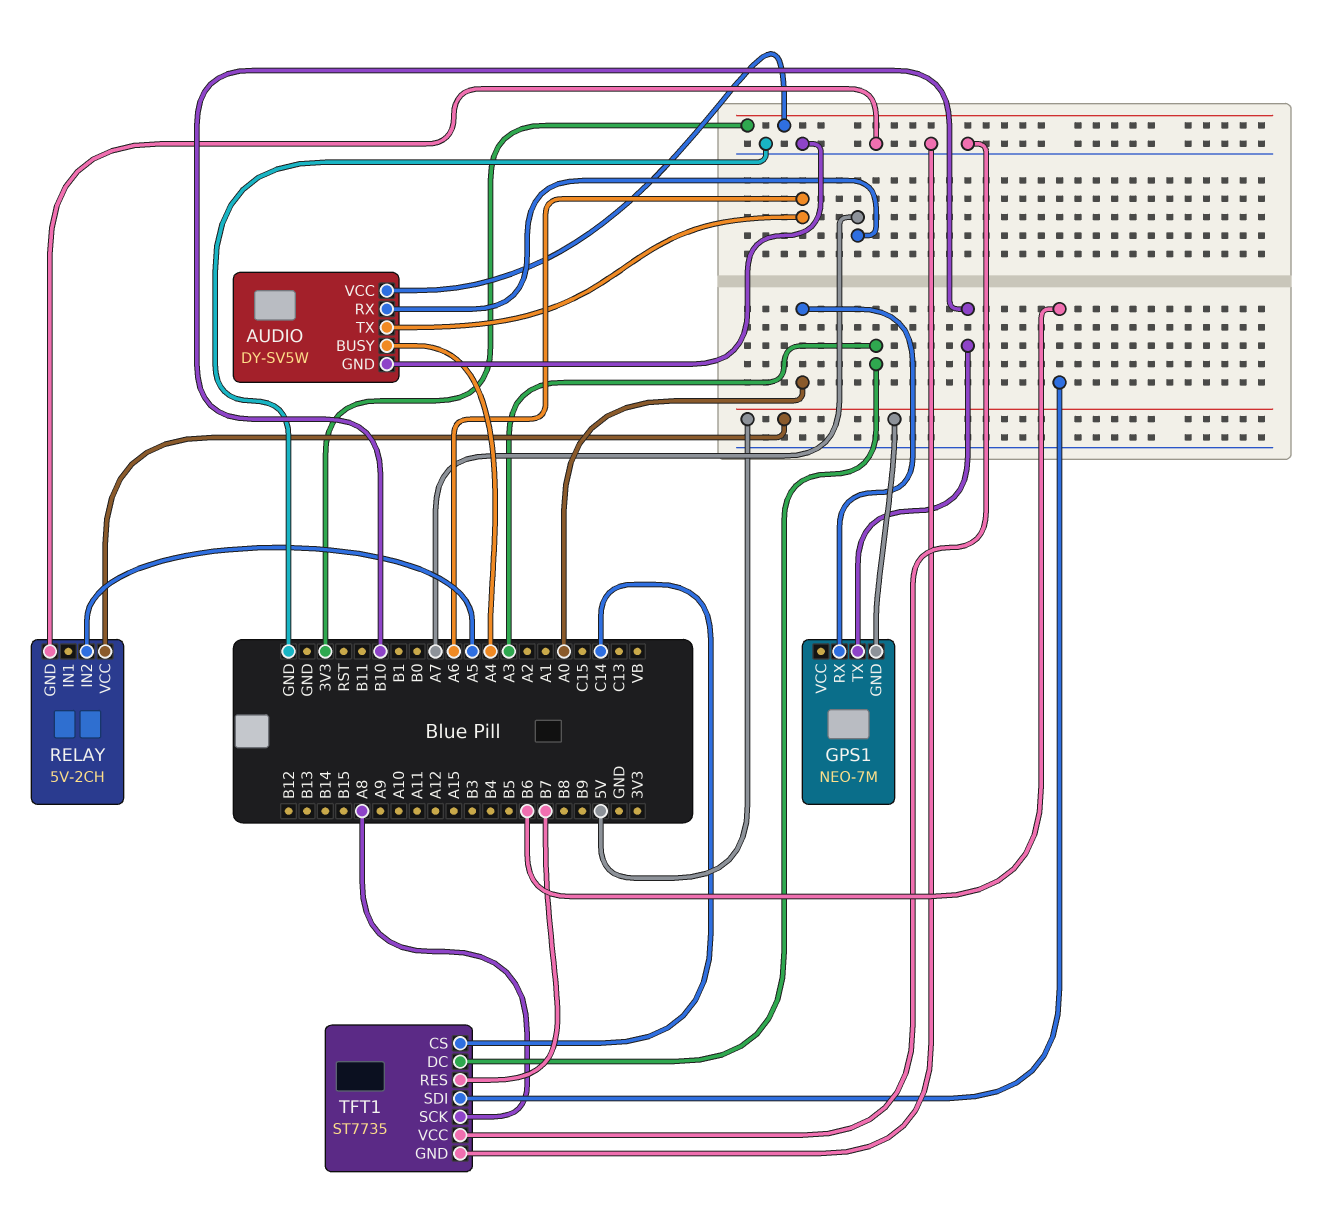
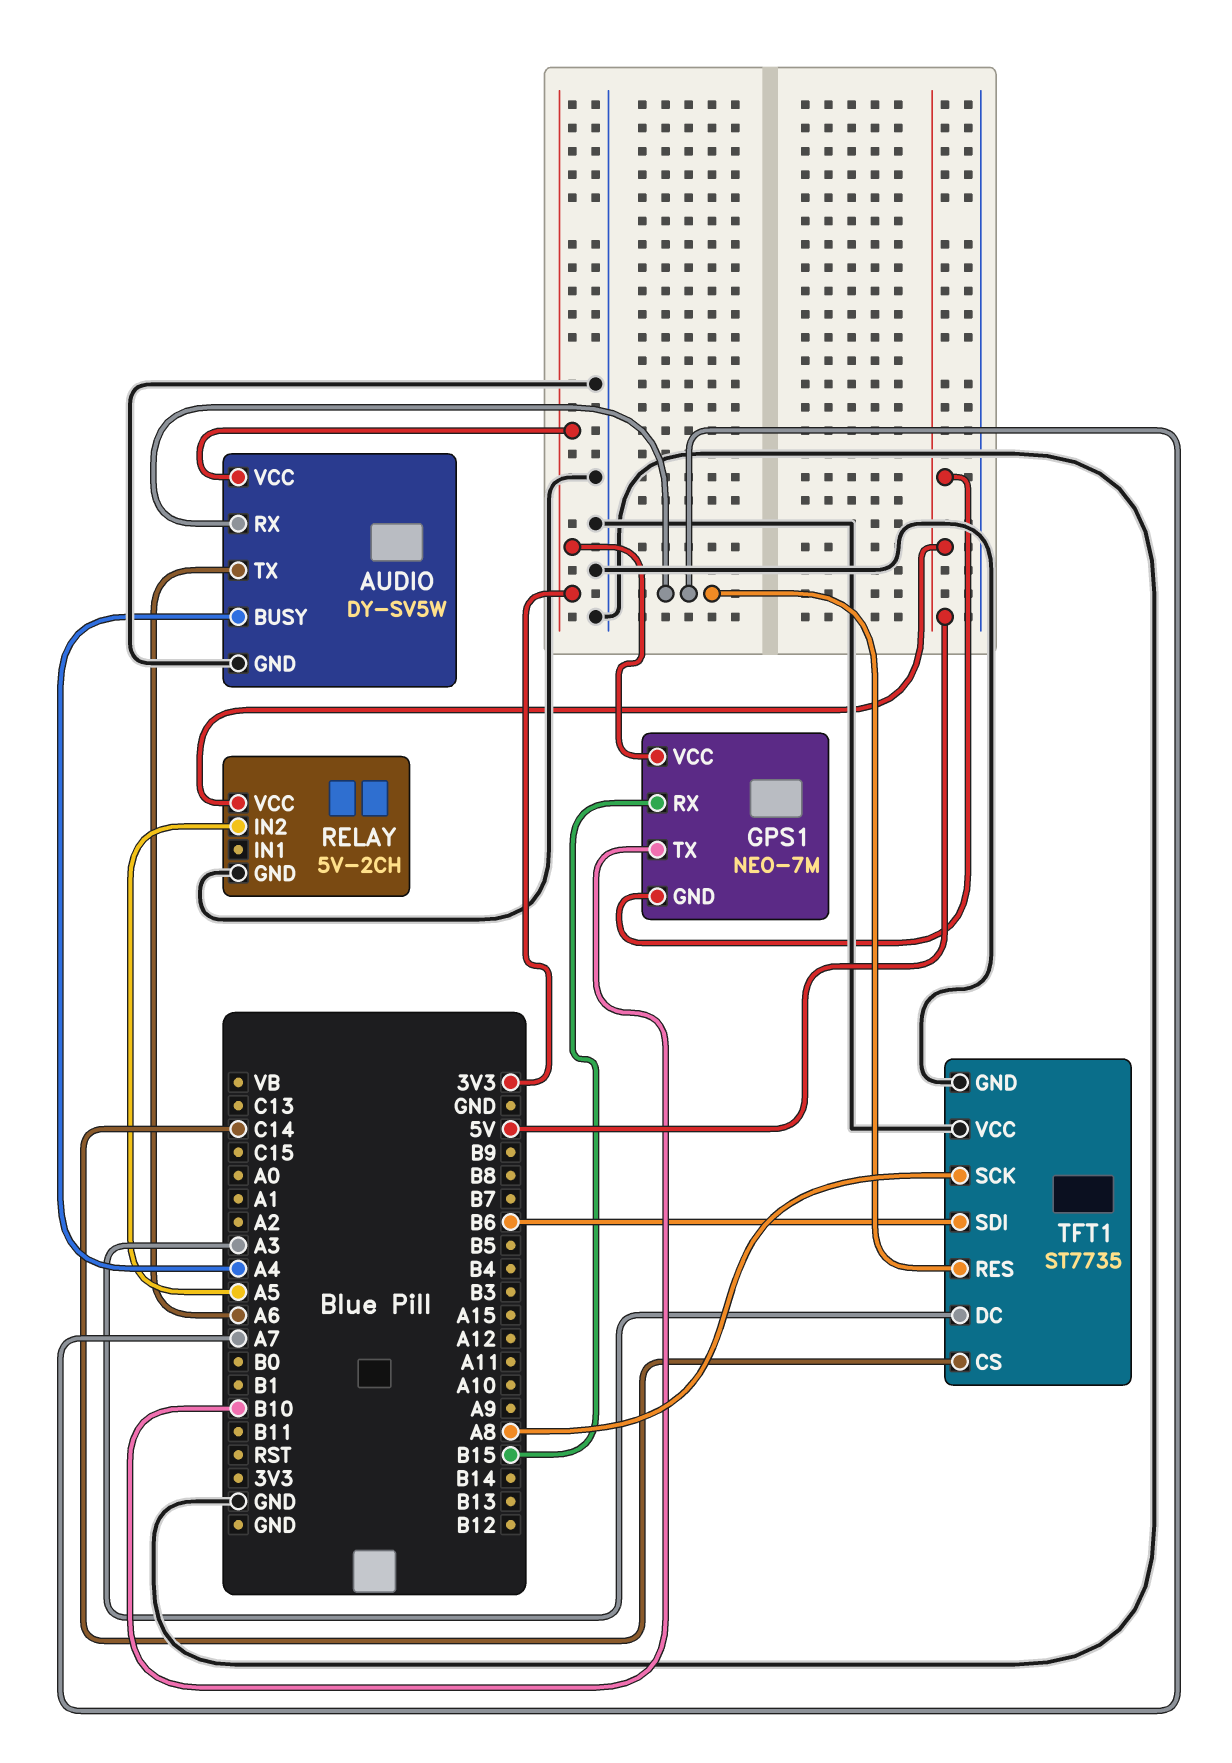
GPS1 pin RX: A0 -> B15
GPS1 pin VCC: none -> 3V3
TFT1 pin RES: B7 -> A7

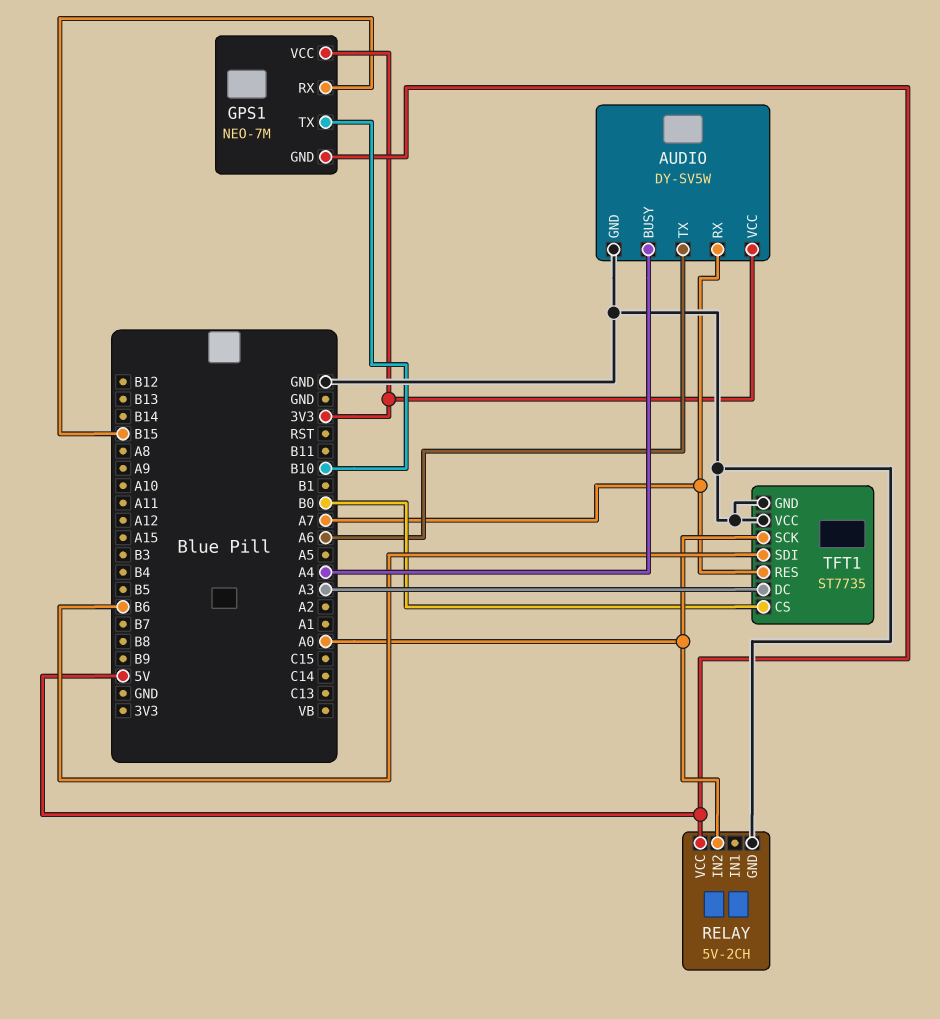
RELAY pin IN2: A5 -> A0
TFT1 pin CS: C14 -> B0
TFT1 pin SCK: A8 -> A0

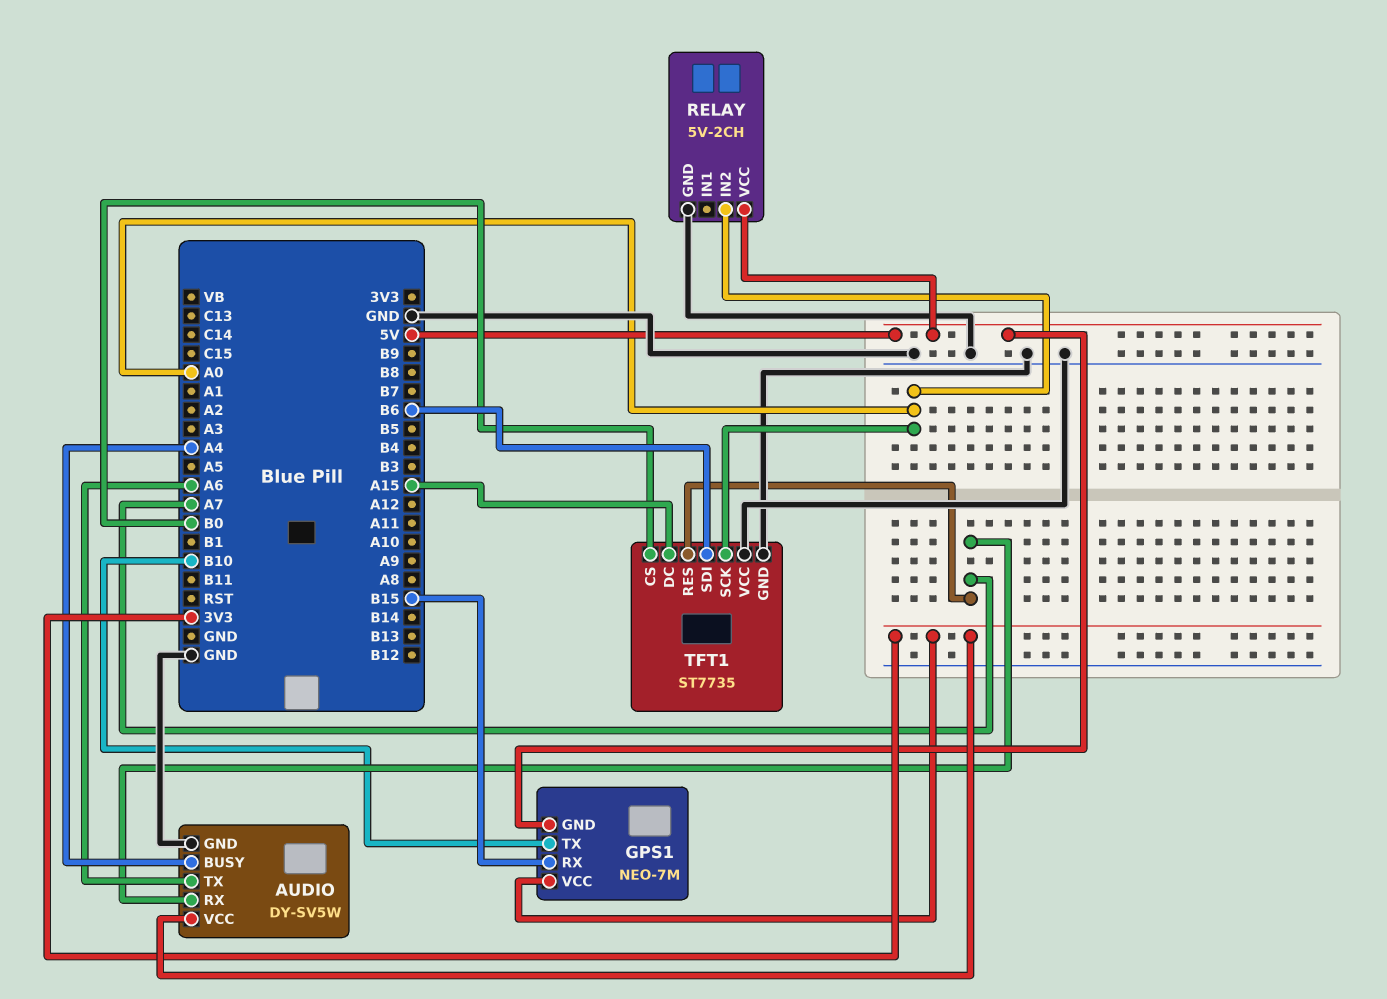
TFT1 pin DC: A3 -> A15

